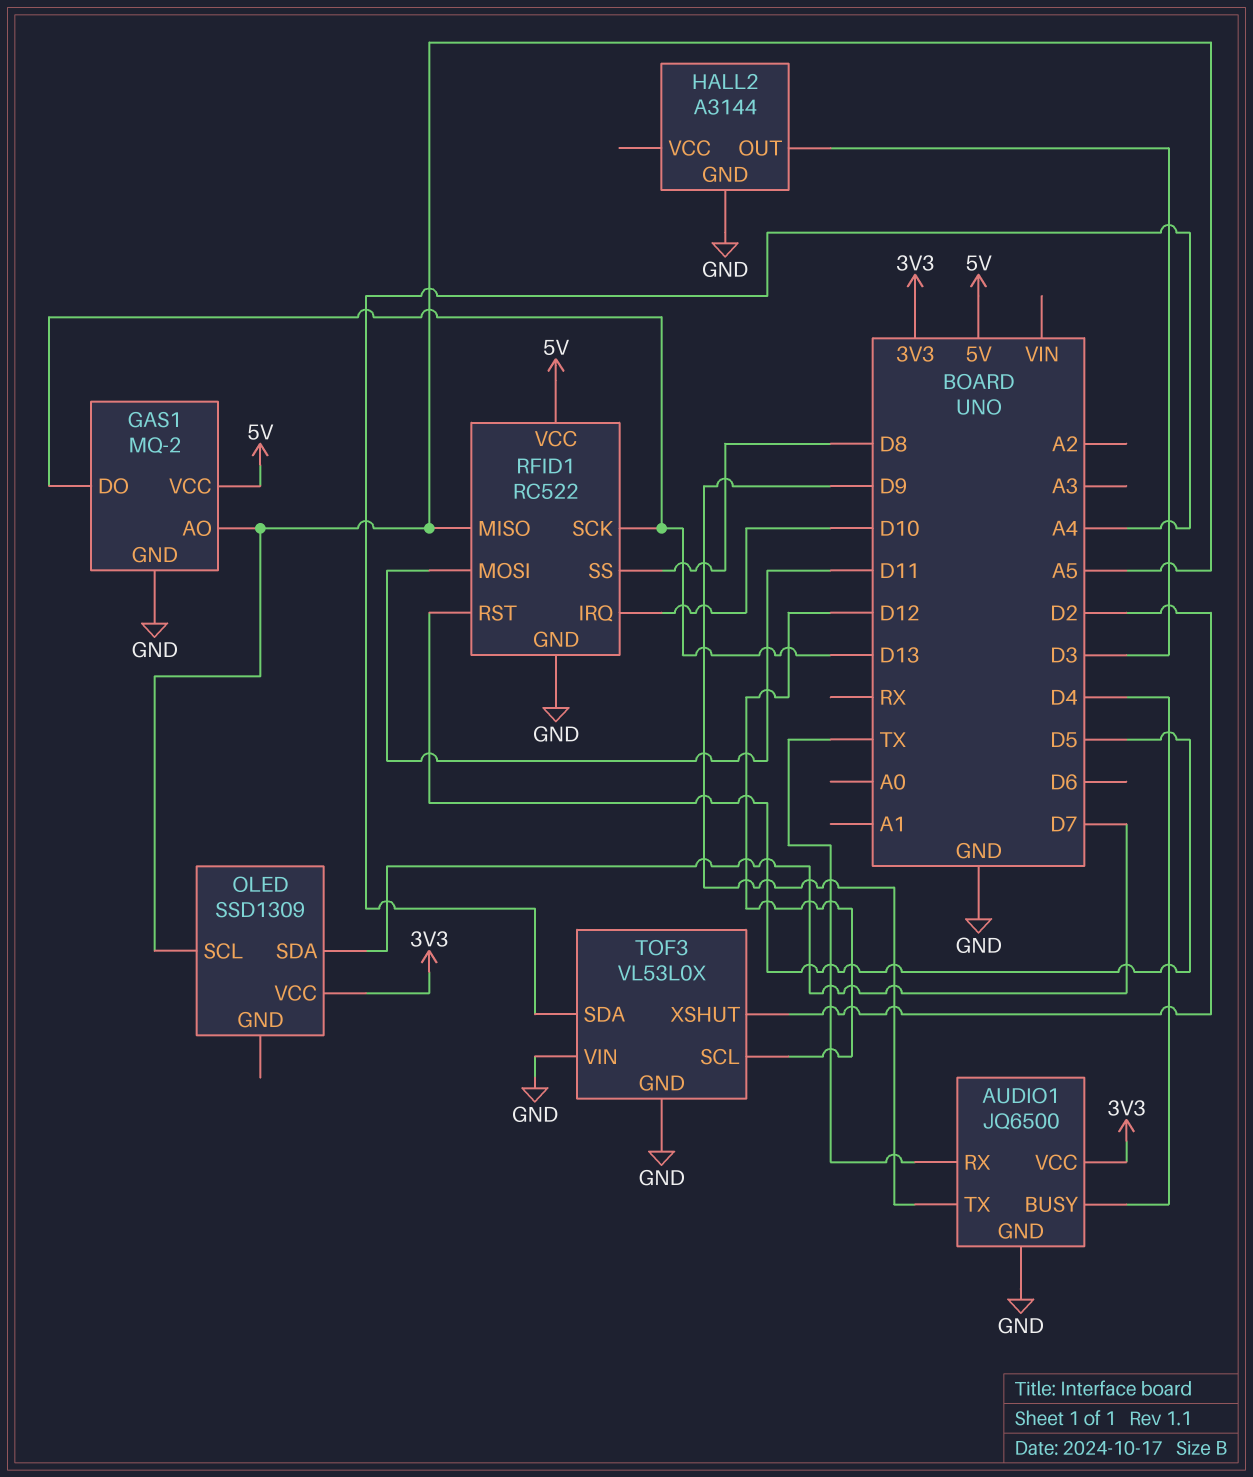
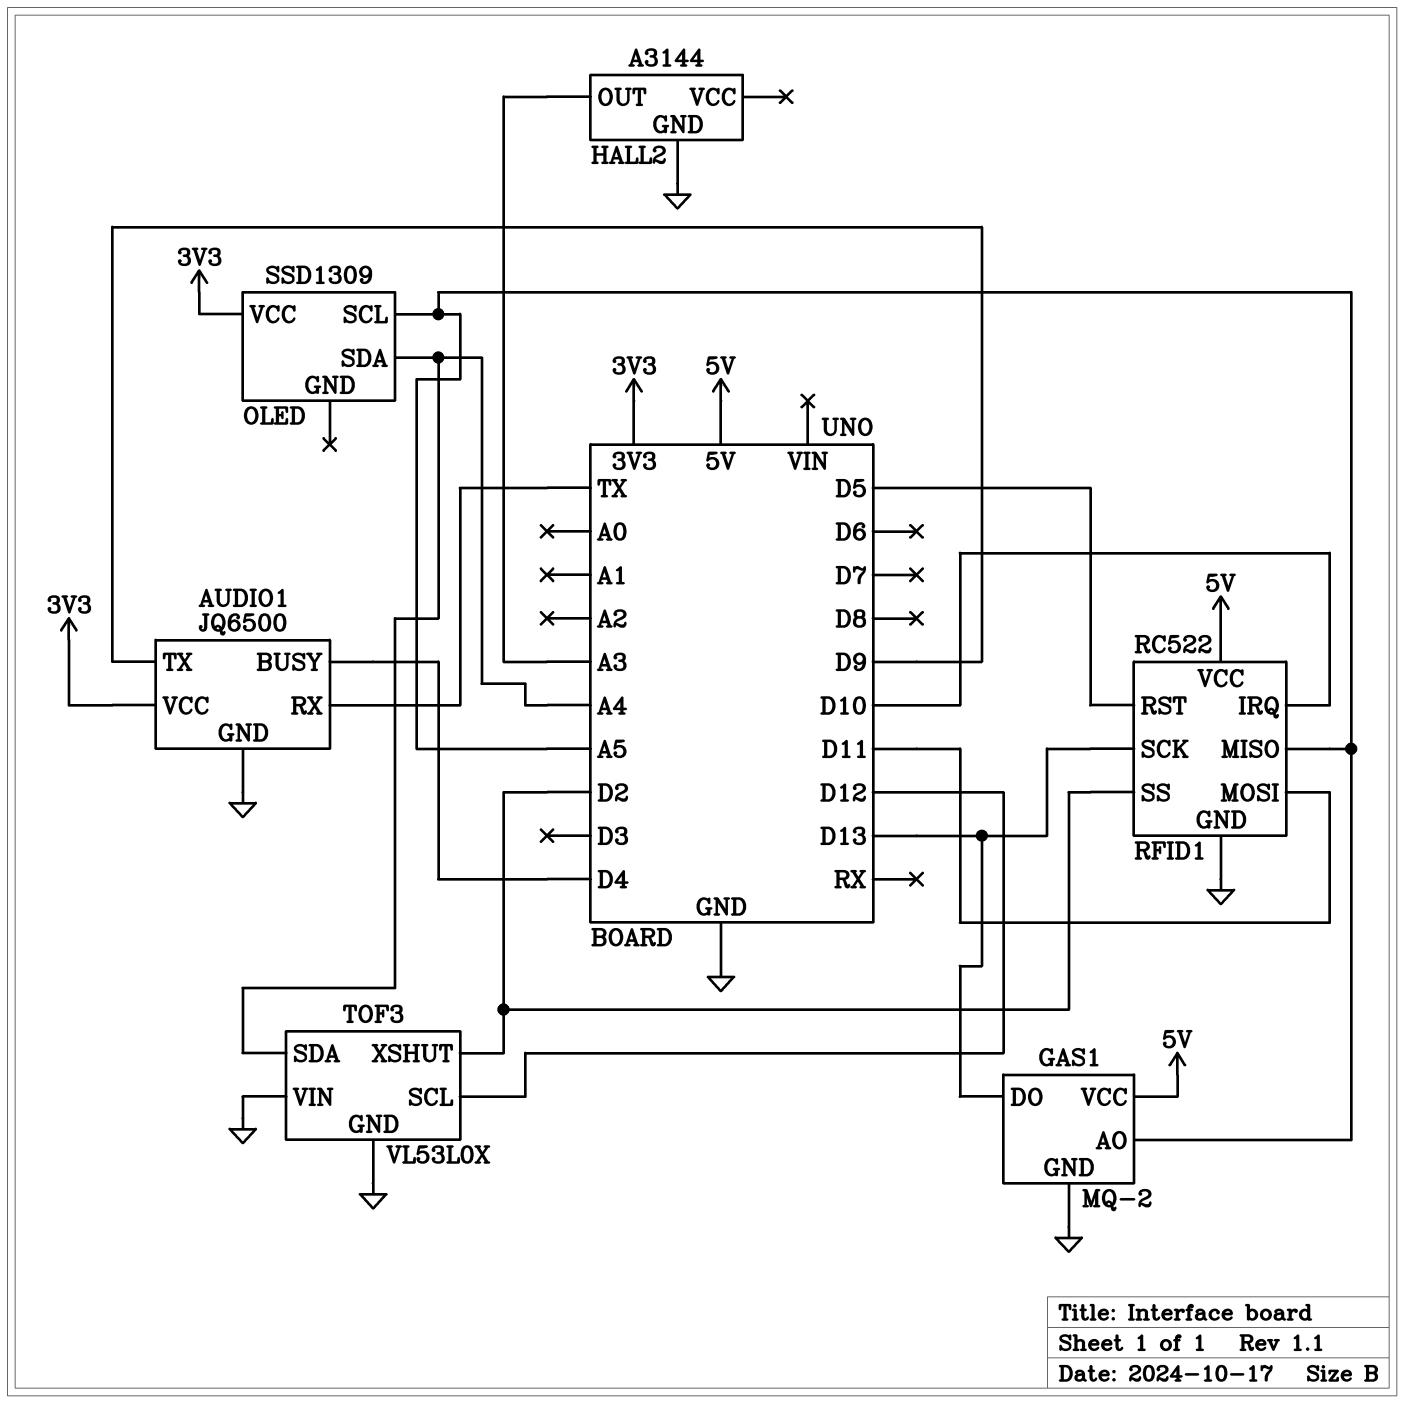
HALL2 pin OUT: D3 -> A3
OLED pin SDA: D7 -> A4
RFID1 pin SS: D8 -> D2

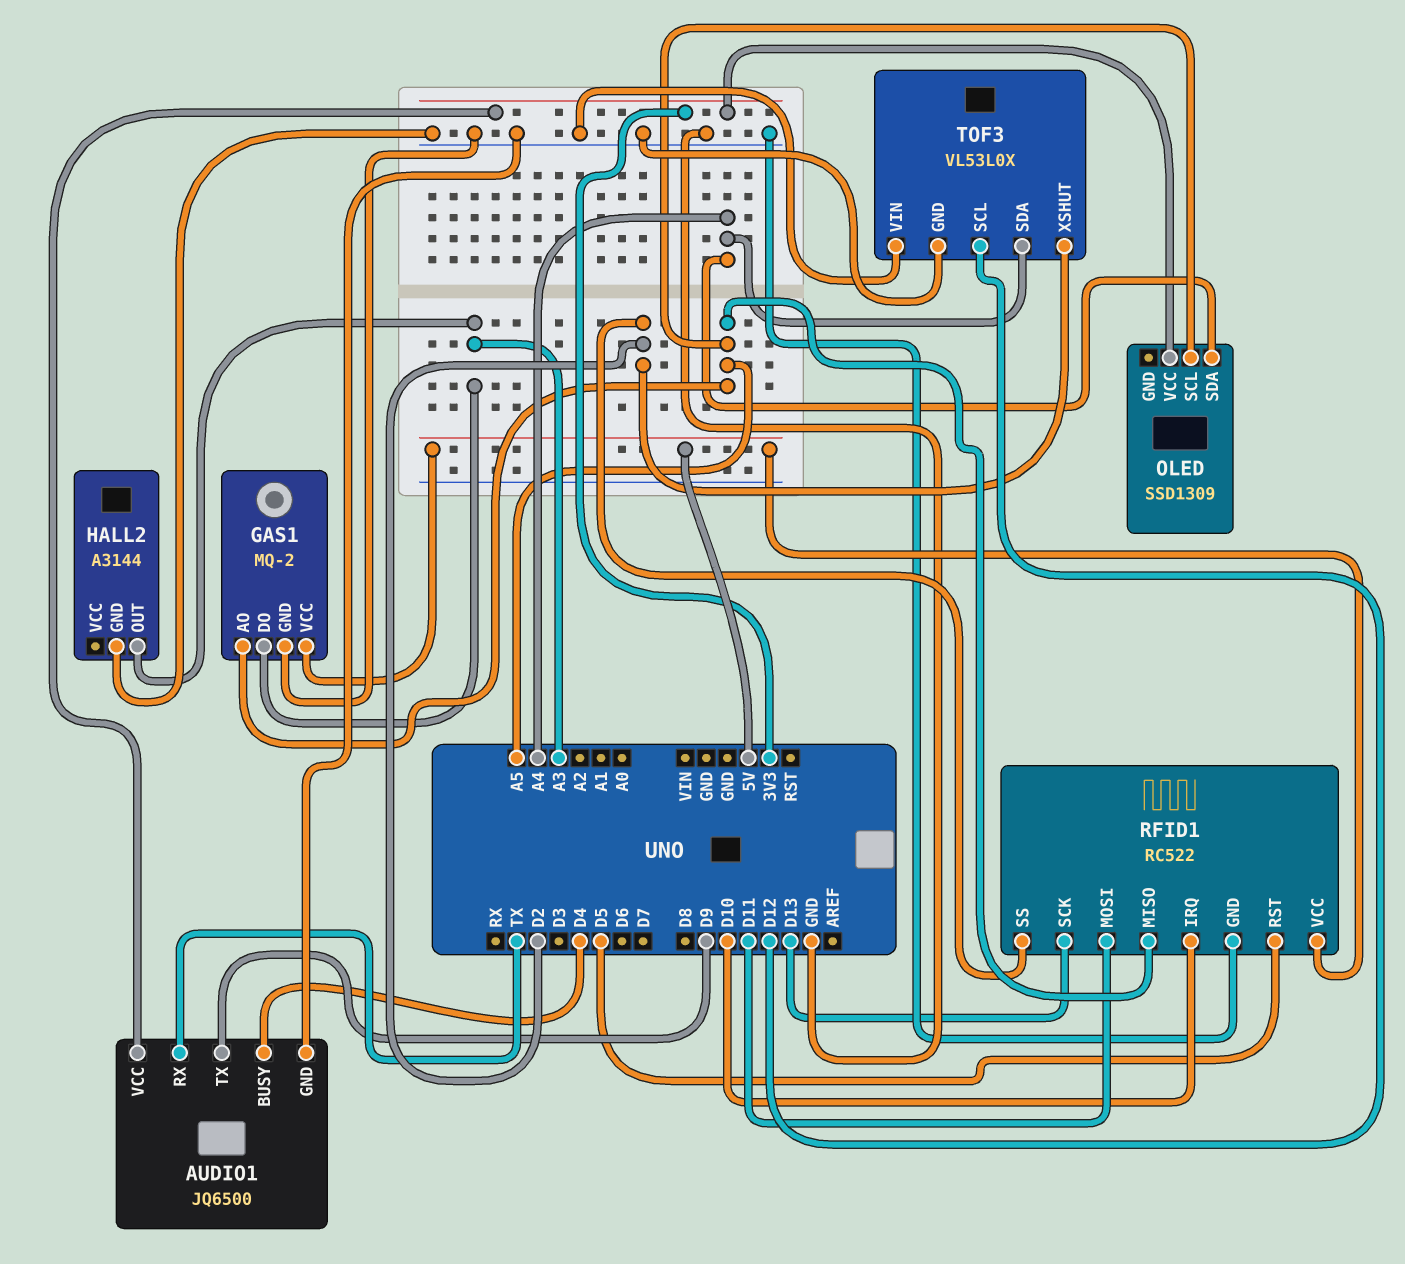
GAS1 pin DO: D13 -> A3

